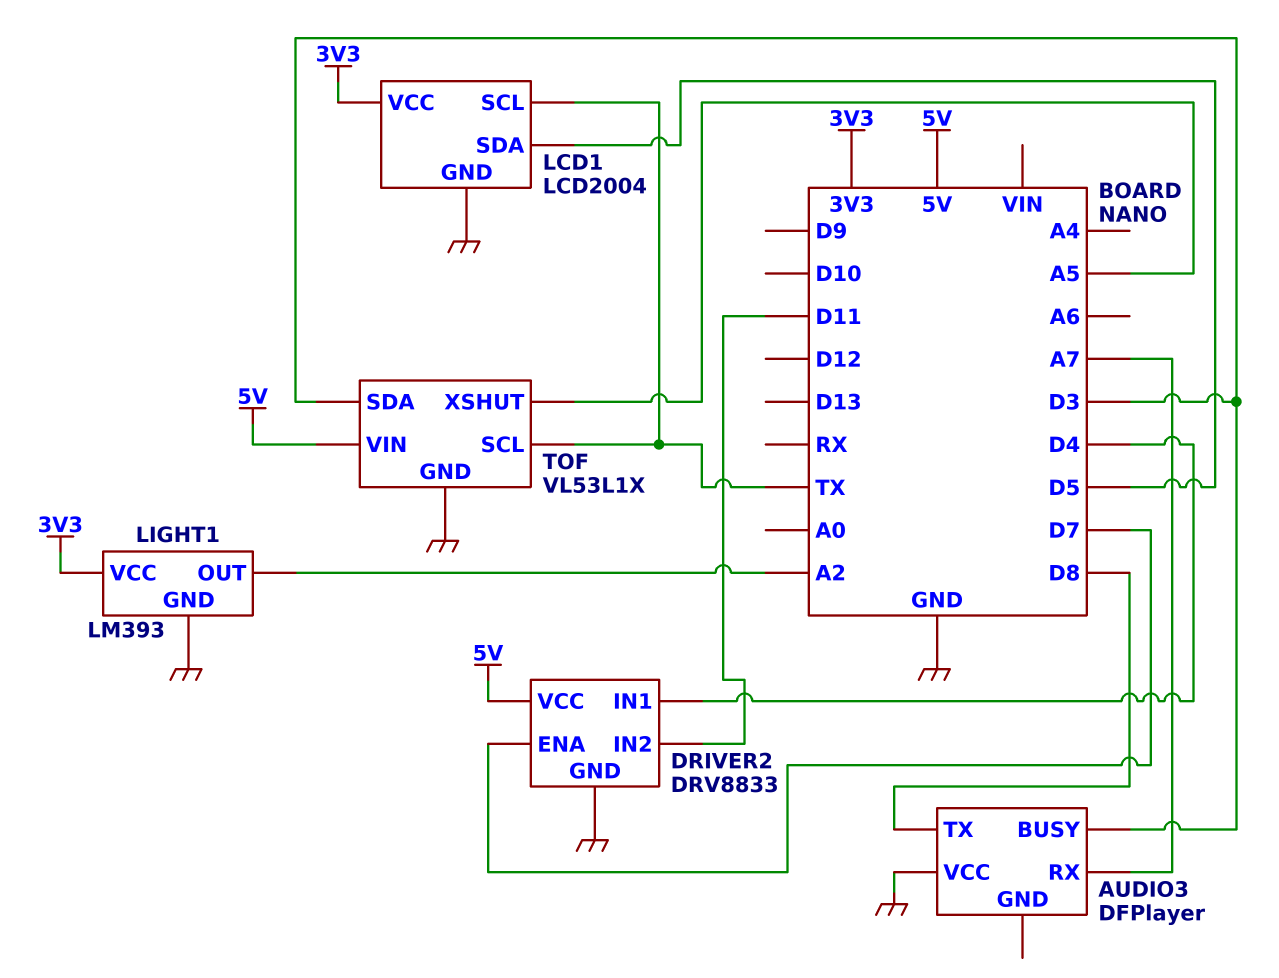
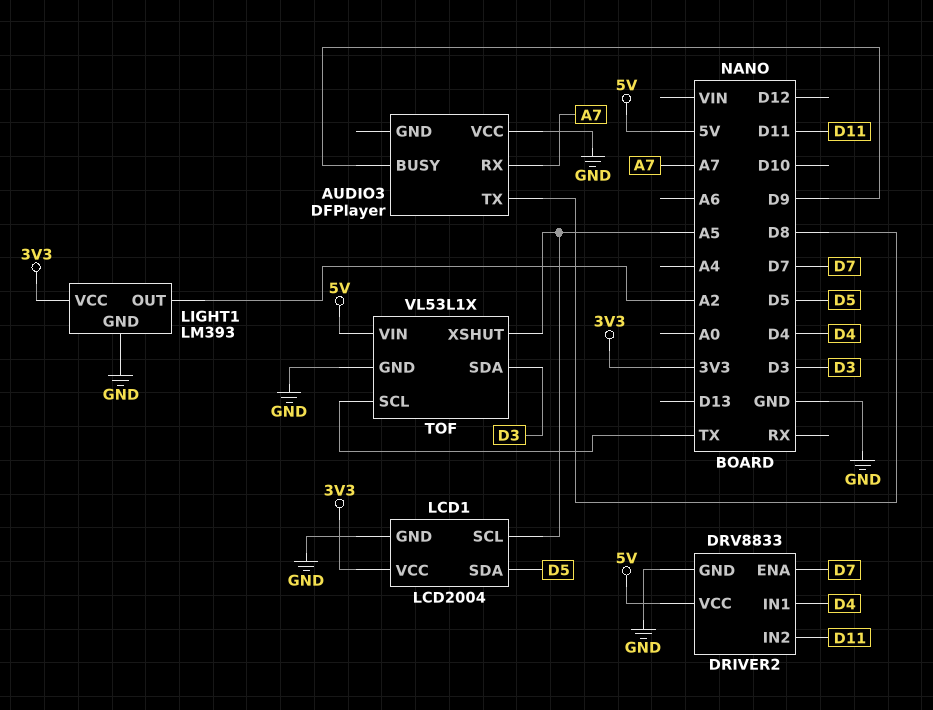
AUDIO3 pin BUSY: D3 -> D9
LCD1 pin SCL: TX -> A5

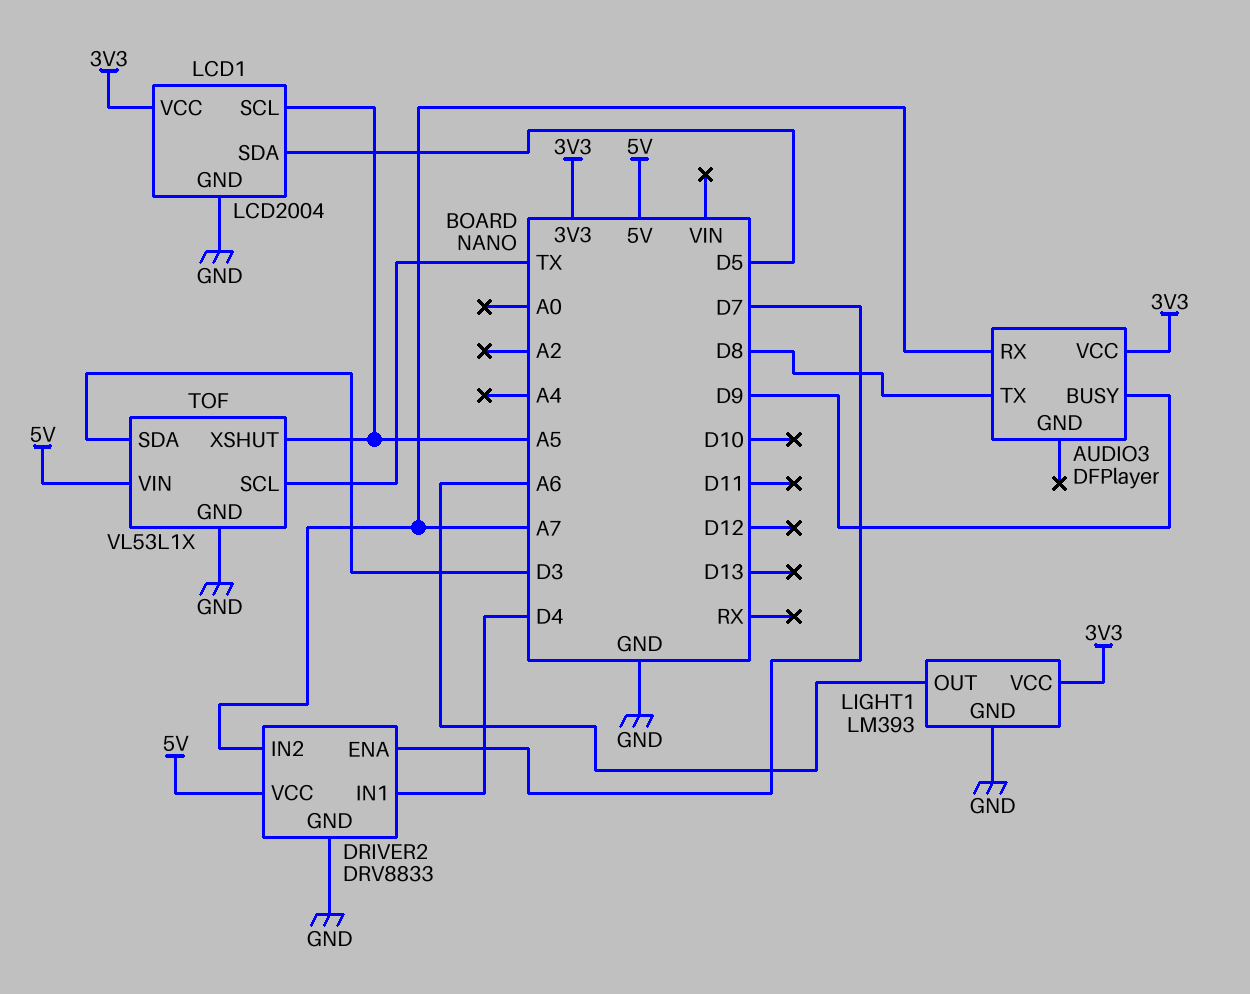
AUDIO3 pin VCC: GND -> 3V3
DRIVER2 pin IN2: D11 -> A7
LIGHT1 pin OUT: A2 -> A6

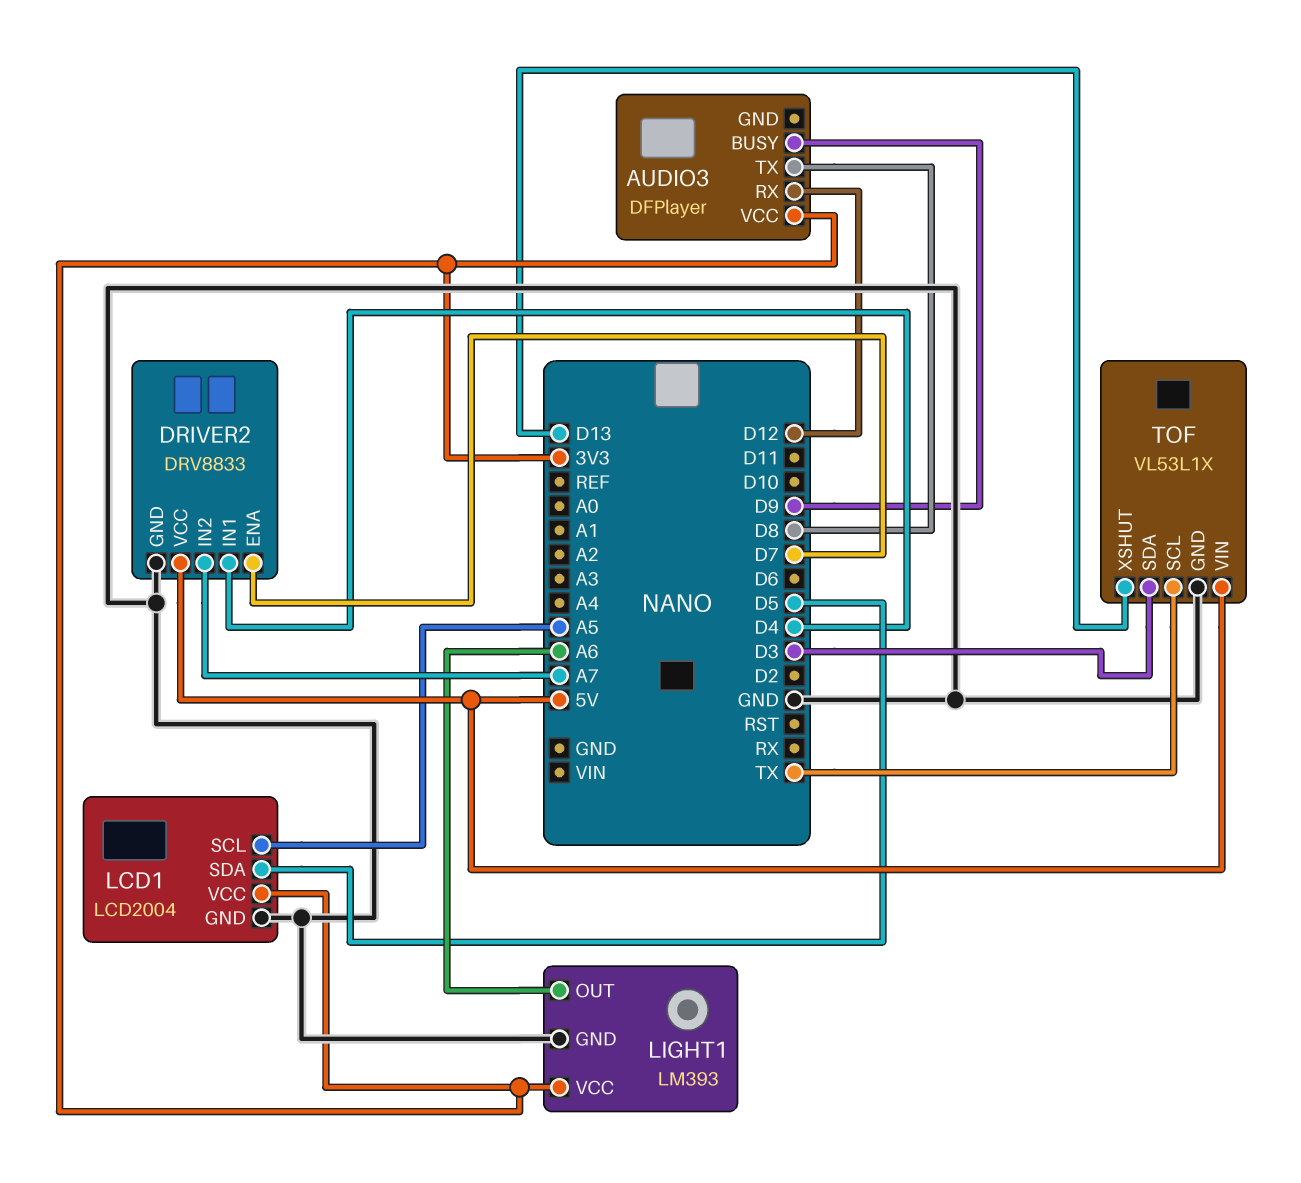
AUDIO3 pin RX: A7 -> D12
TOF pin XSHUT: A5 -> D13

